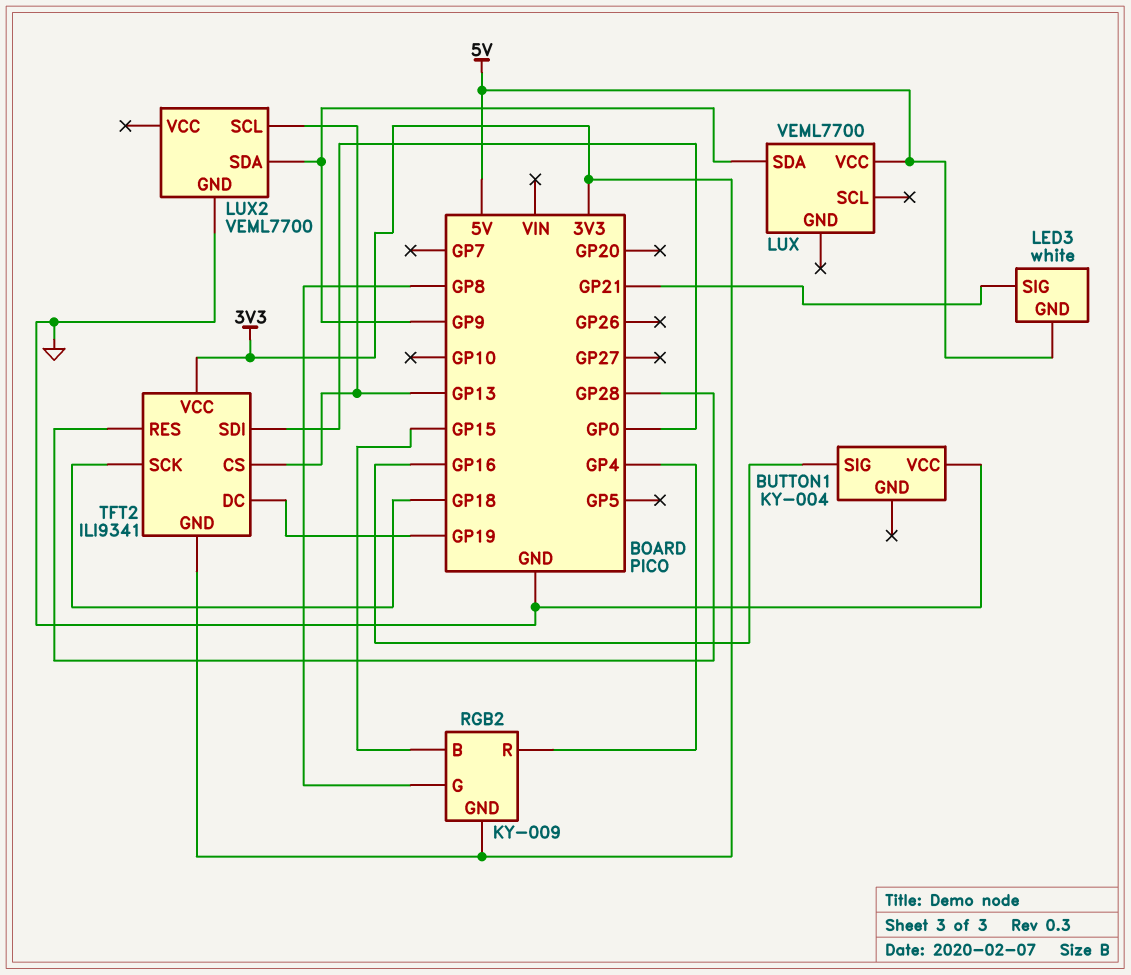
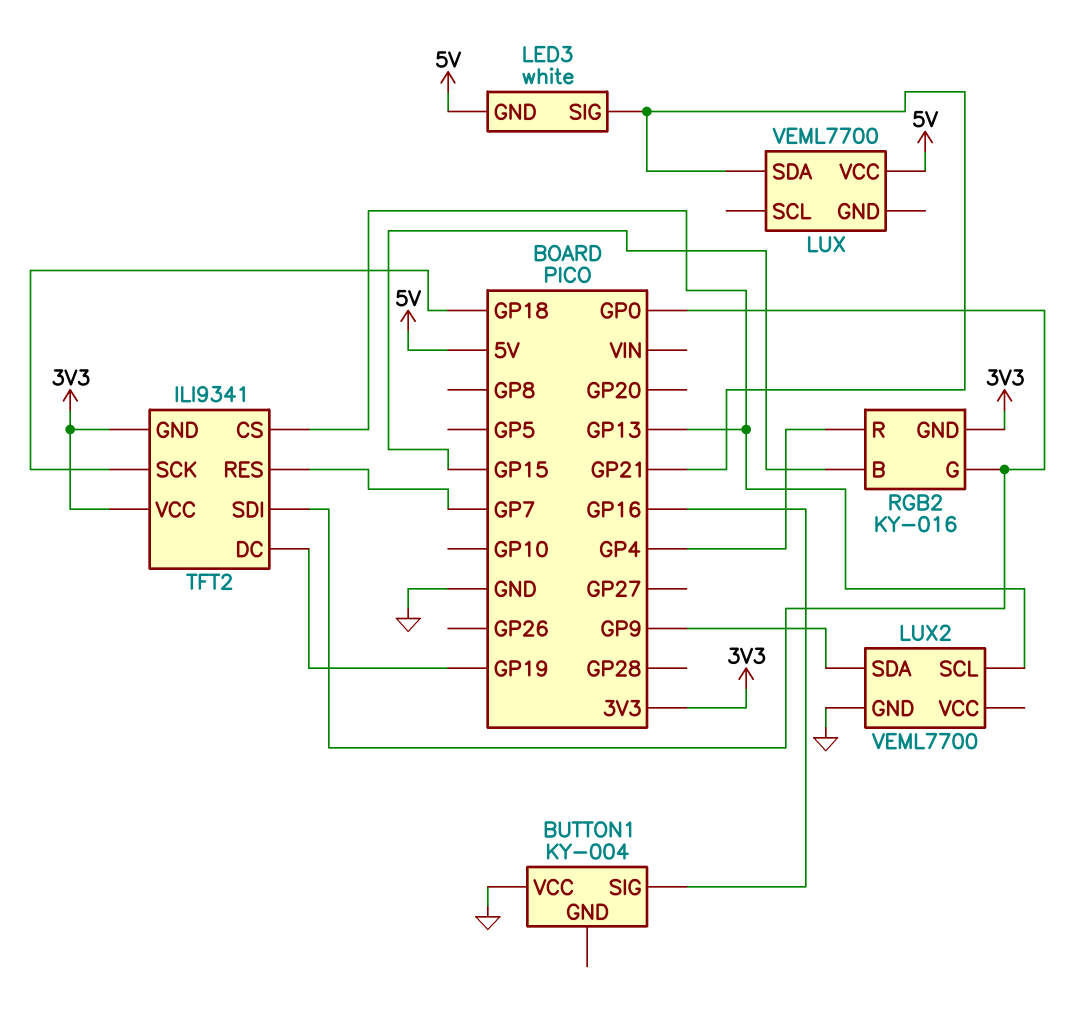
LUX pin SDA: GP9 -> GP21
RGB2: KY-009 -> KY-016
RGB2 pin G: GP8 -> GP0
TFT2 pin RES: GP28 -> GP7

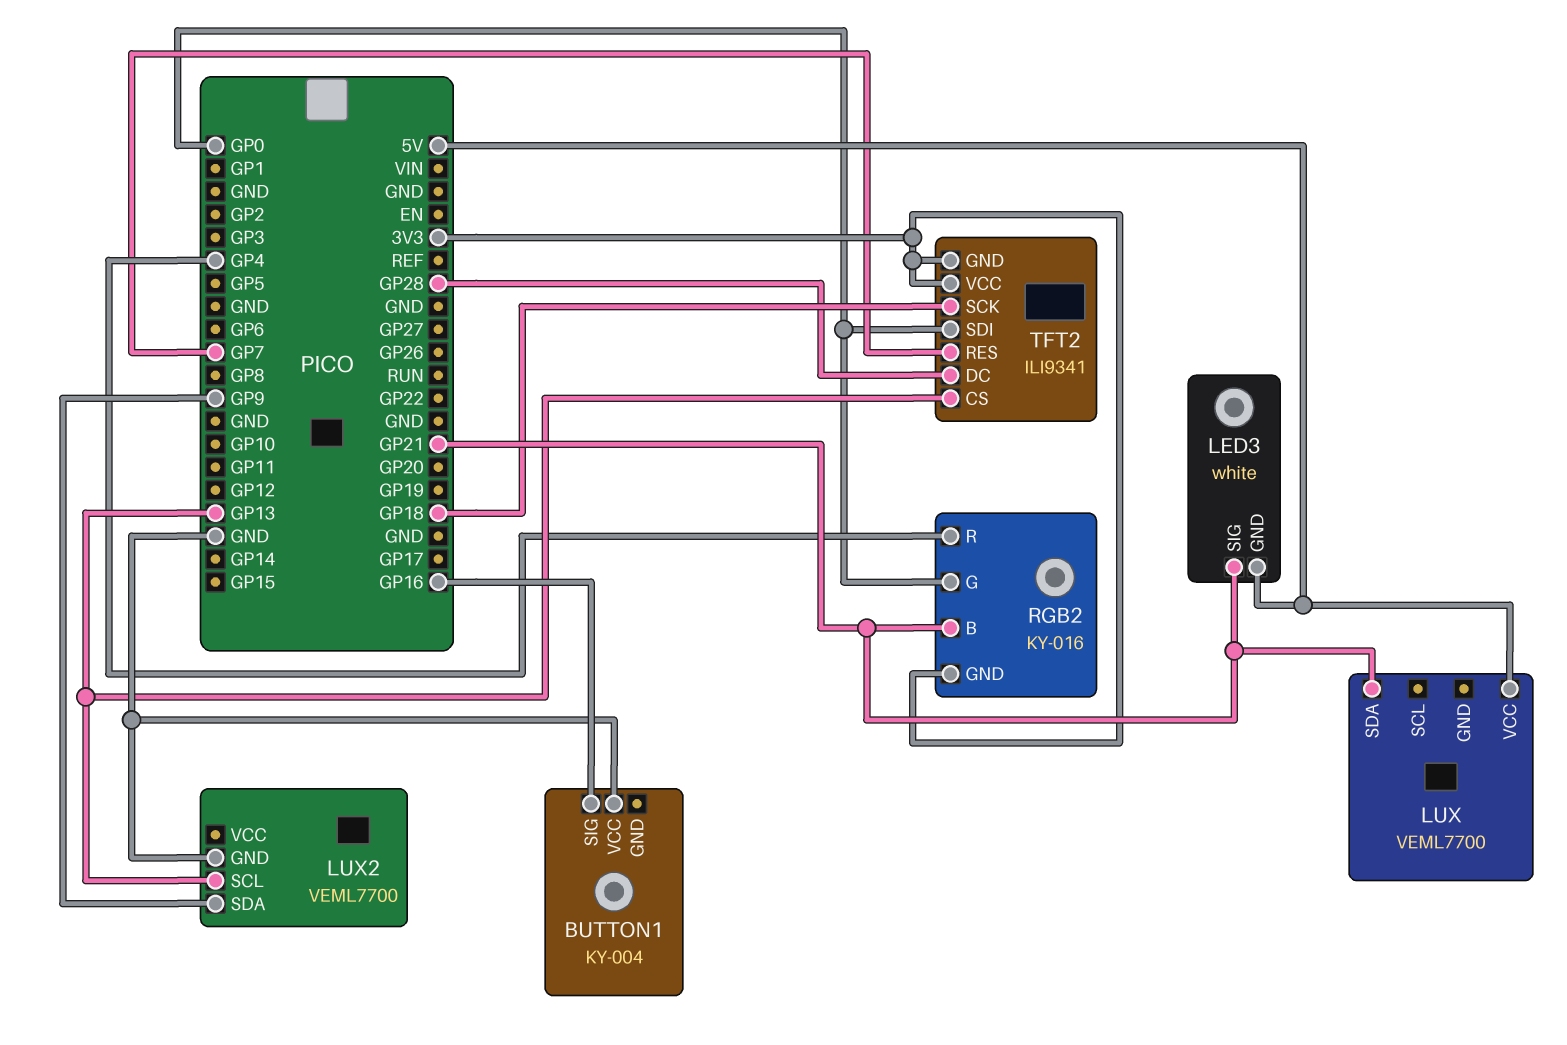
RGB2 pin B: GP15 -> GP21
TFT2 pin DC: GP19 -> GP28

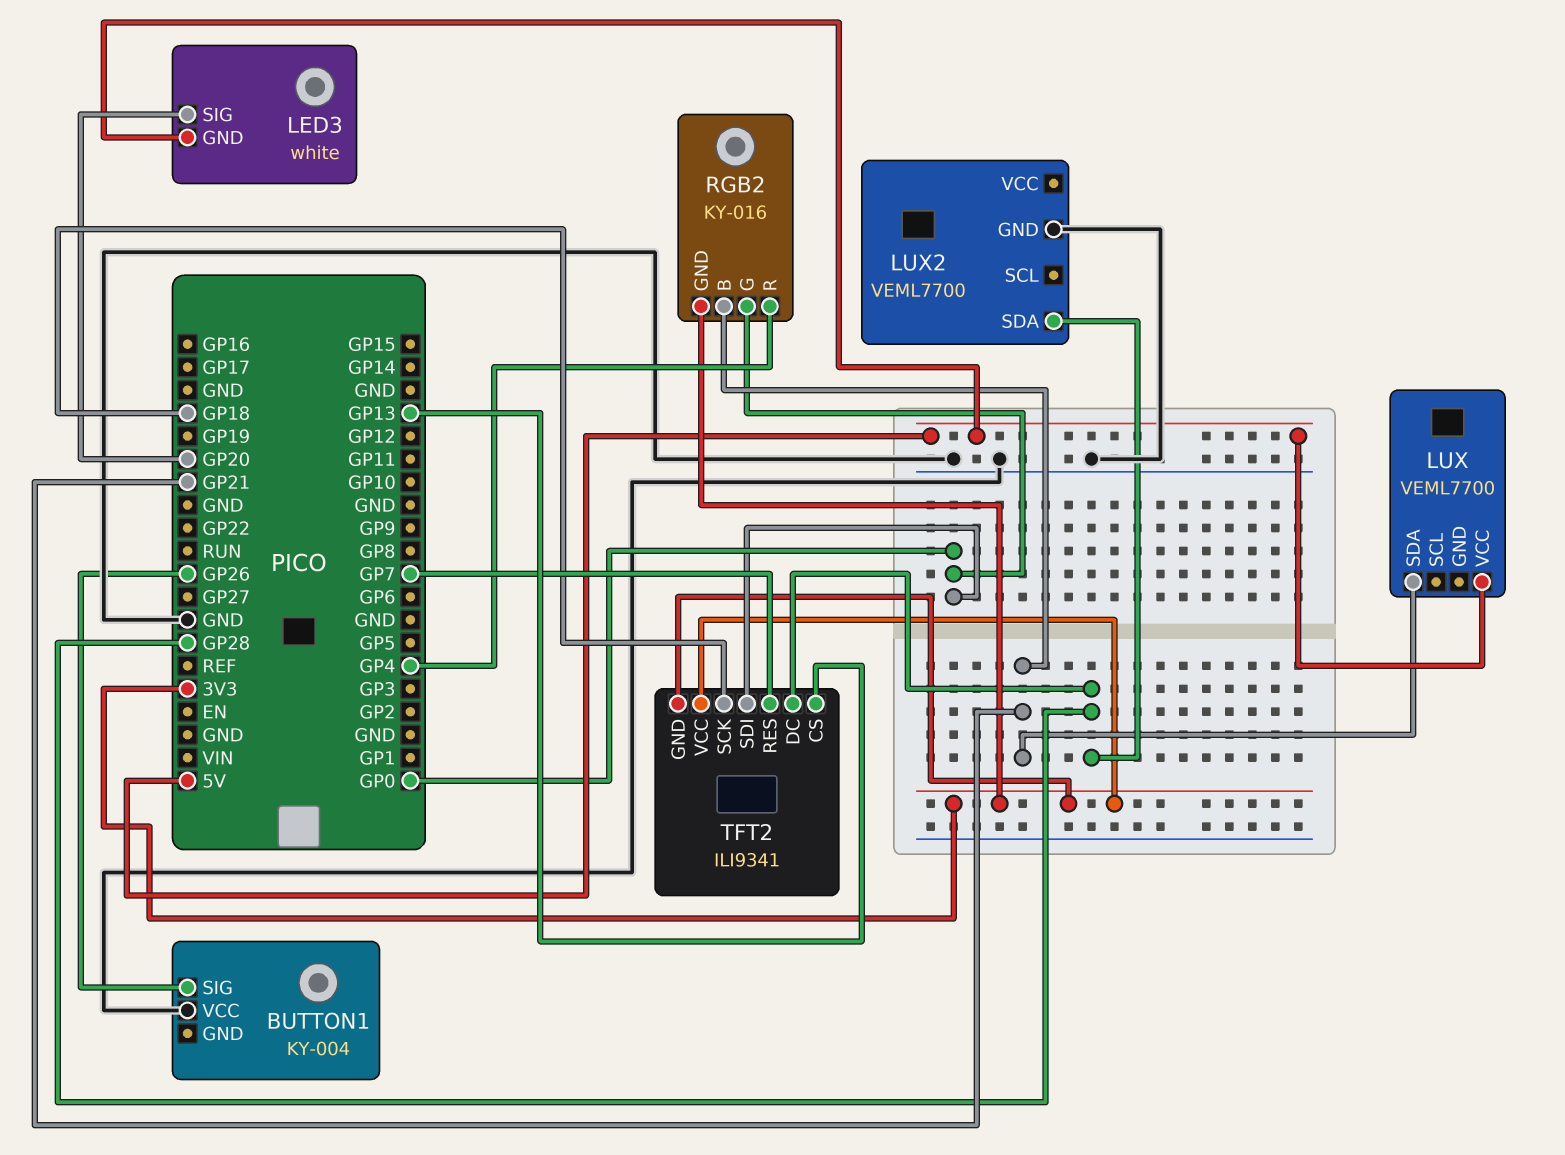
BUTTON1 pin SIG: GP16 -> GP26
LED3 pin SIG: GP21 -> GP20
LUX2 pin SCL: GP13 -> none
LUX2 pin SDA: GP9 -> GP28

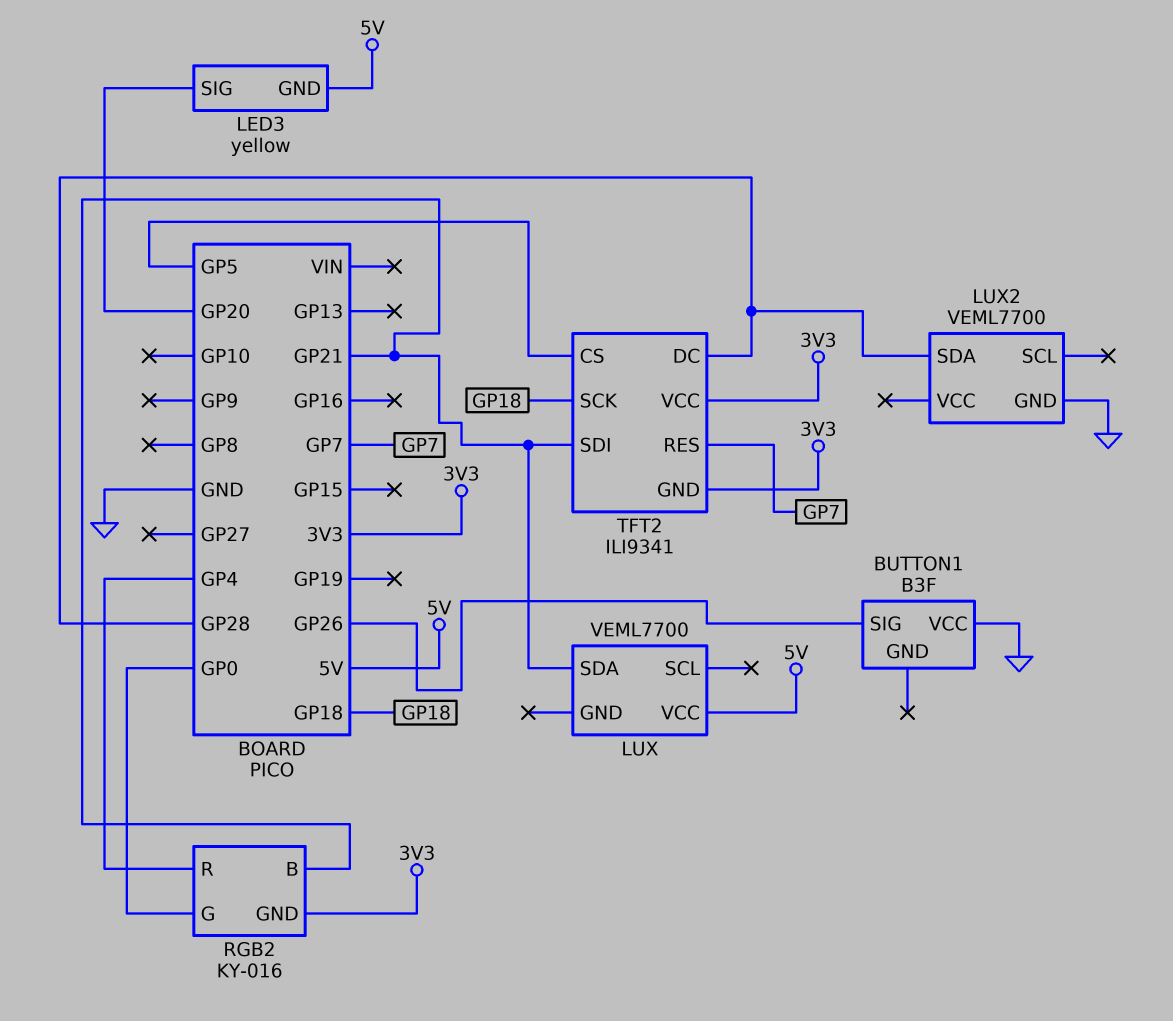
BUTTON1: KY-004 -> B3F
LED3: white -> yellow
TFT2 pin CS: GP13 -> GP5
TFT2 pin SDI: GP0 -> GP21

